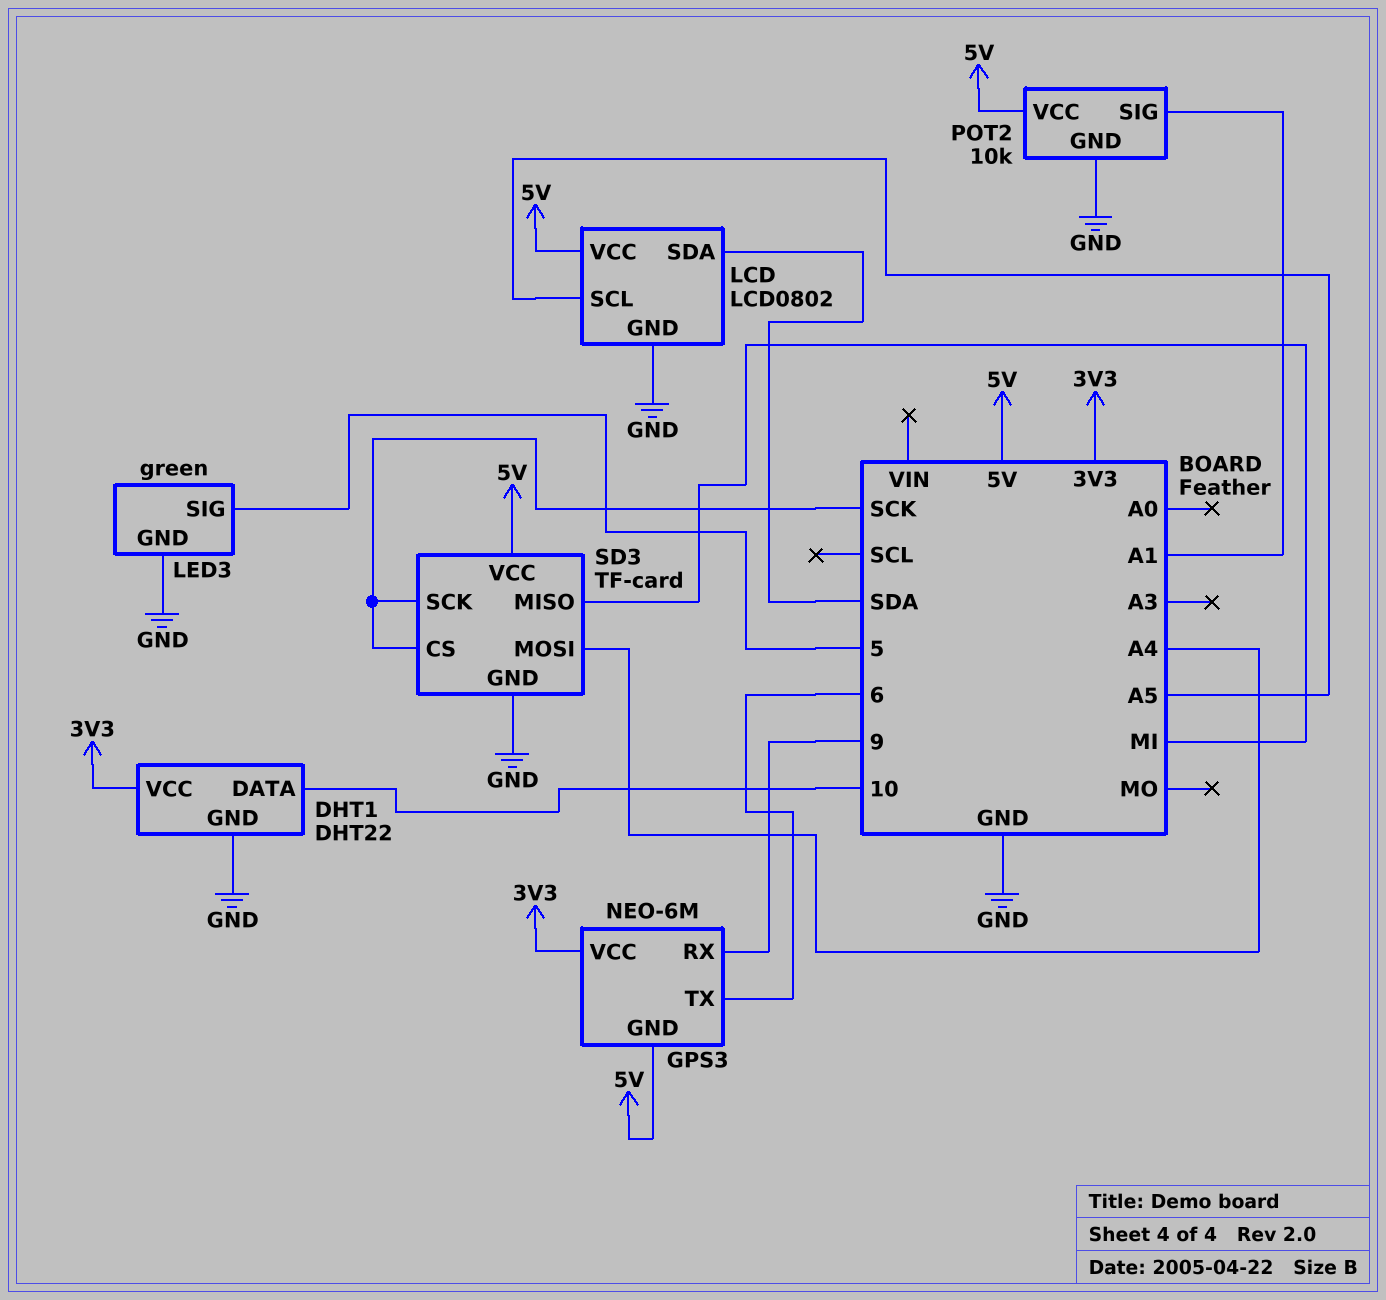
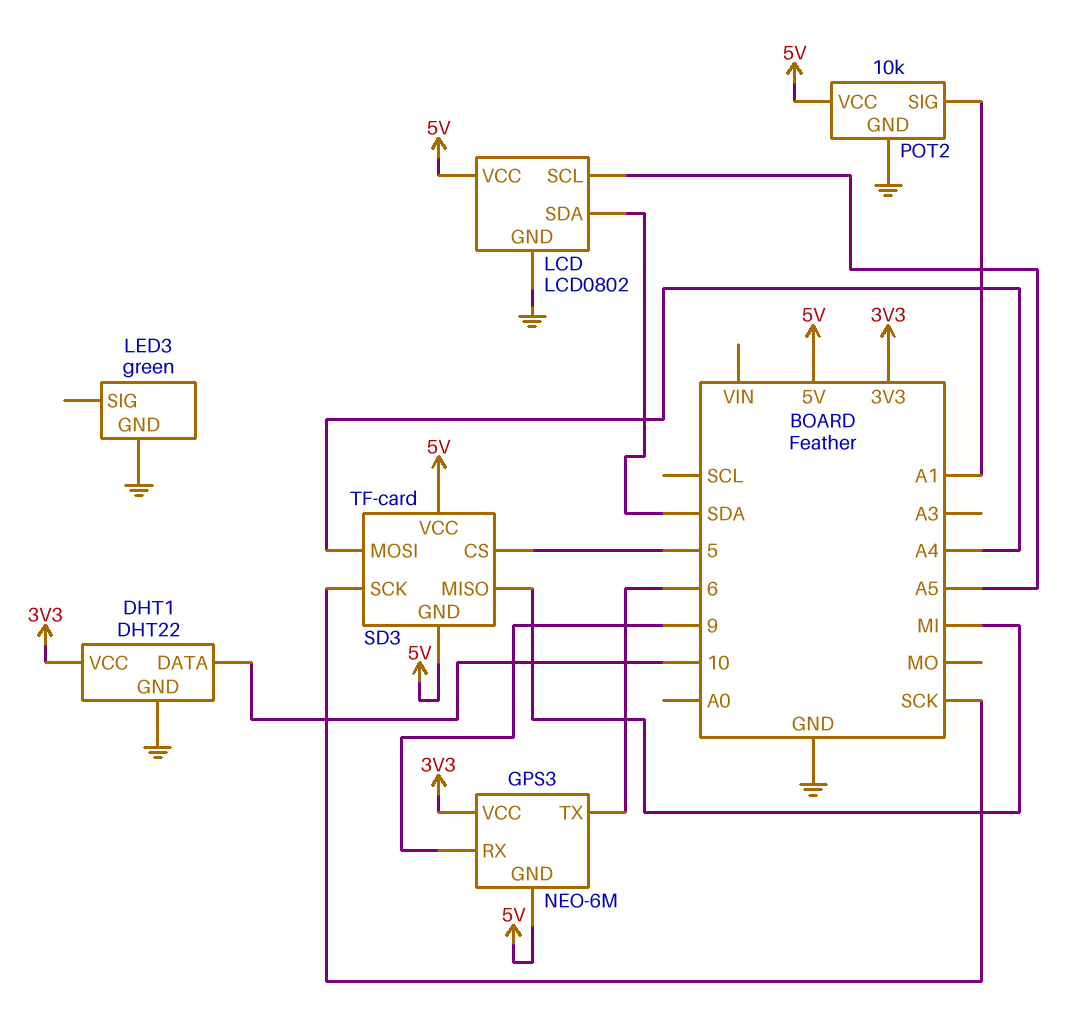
LED3 pin SIG: 5 -> none
SD3 pin CS: SCK -> 5
SD3 pin GND: GND -> 5V

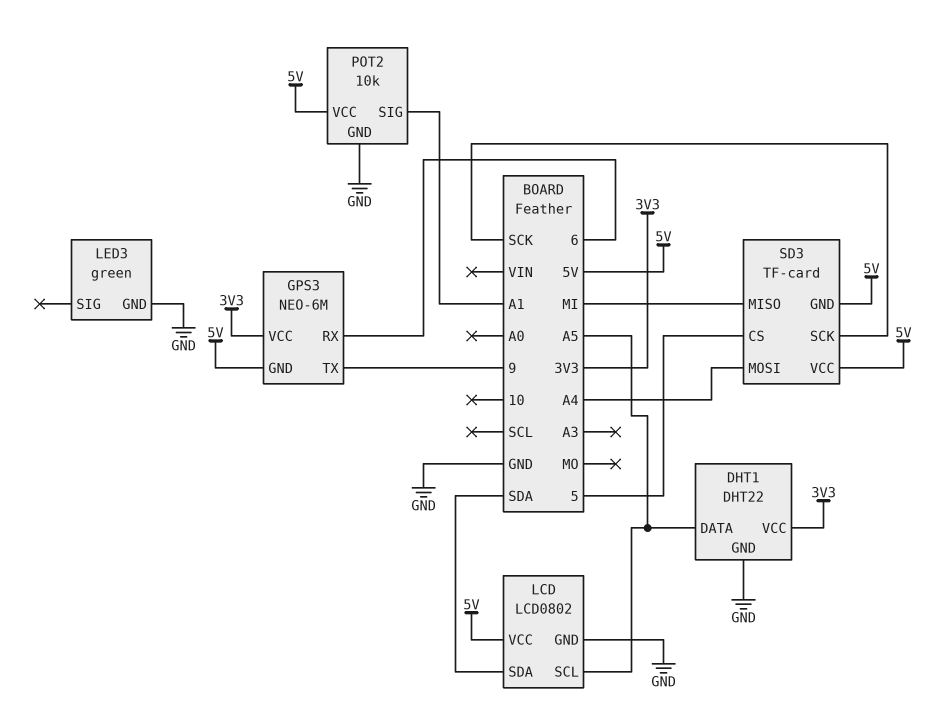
DHT1 pin DATA: 10 -> A5
GPS3 pin RX: 9 -> 6
GPS3 pin TX: 6 -> 9

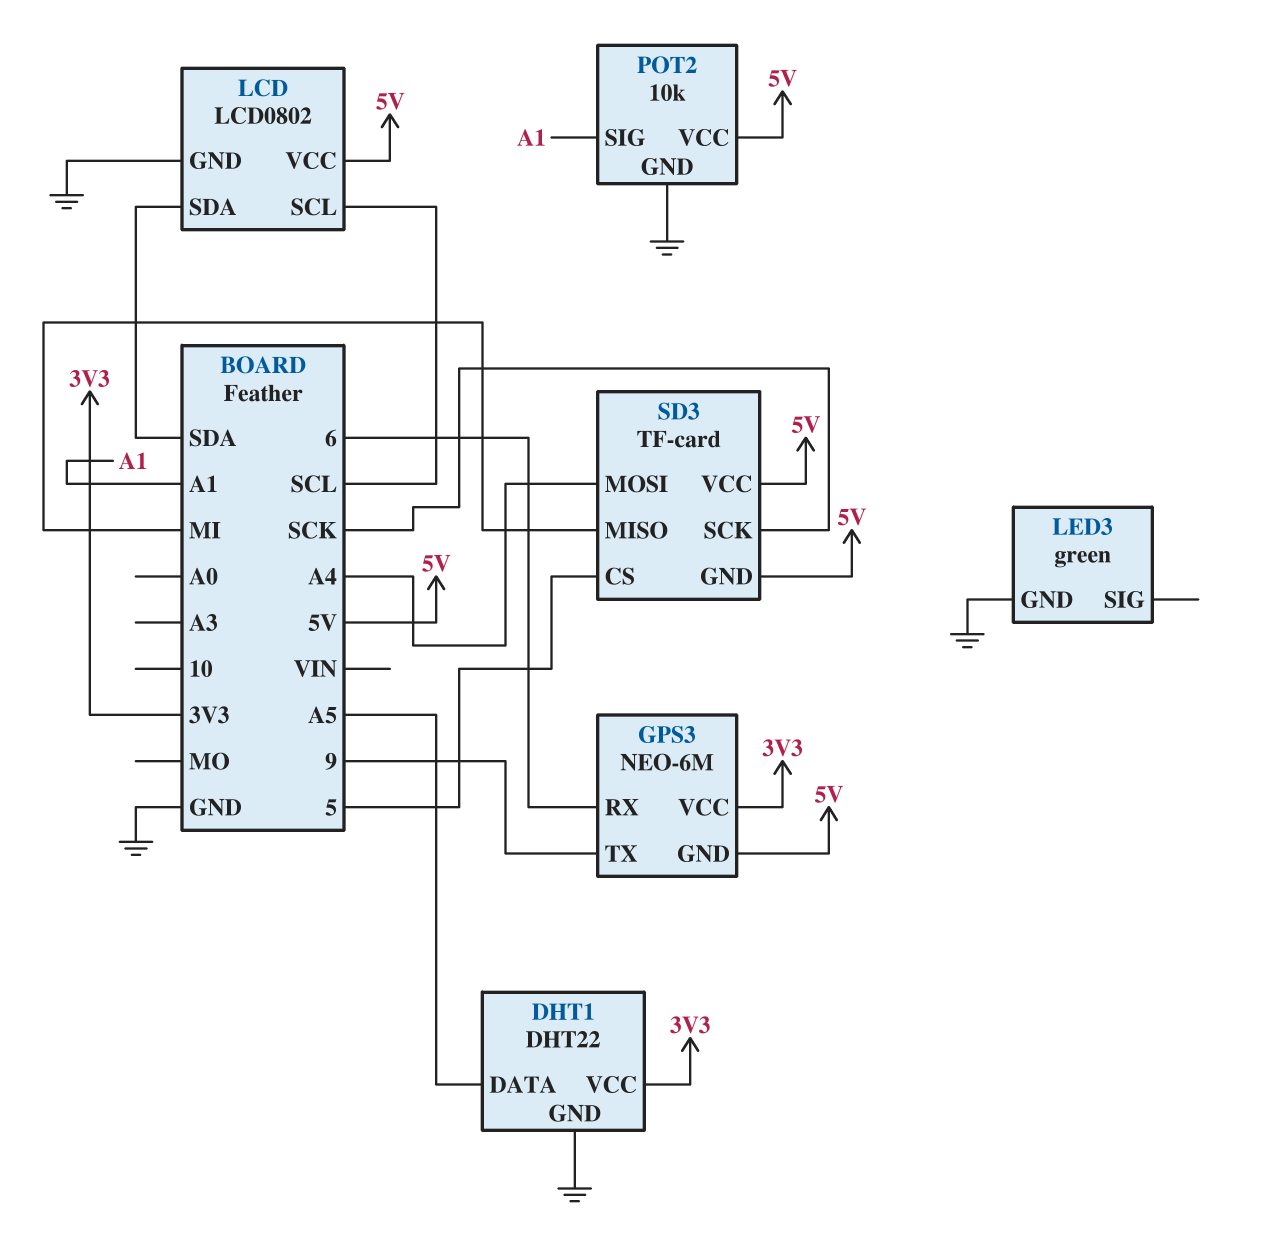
LCD pin SCL: A5 -> SCL

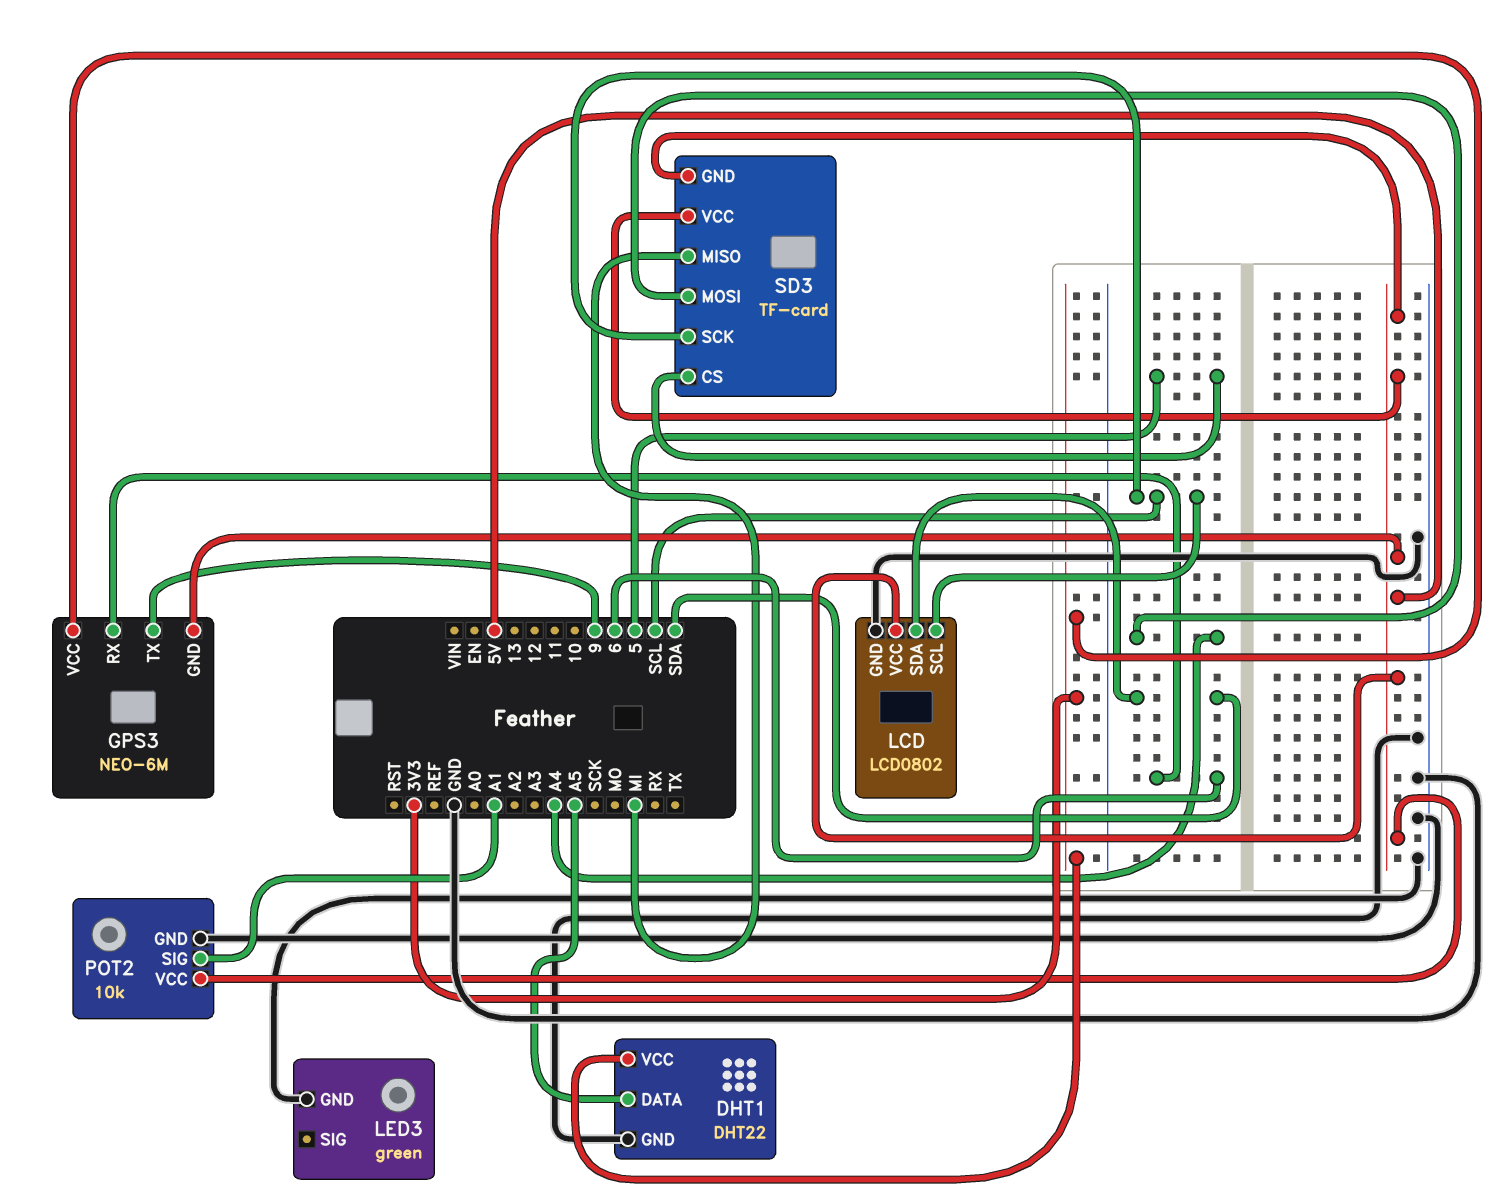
SD3 pin SCK: SCK -> SCL

